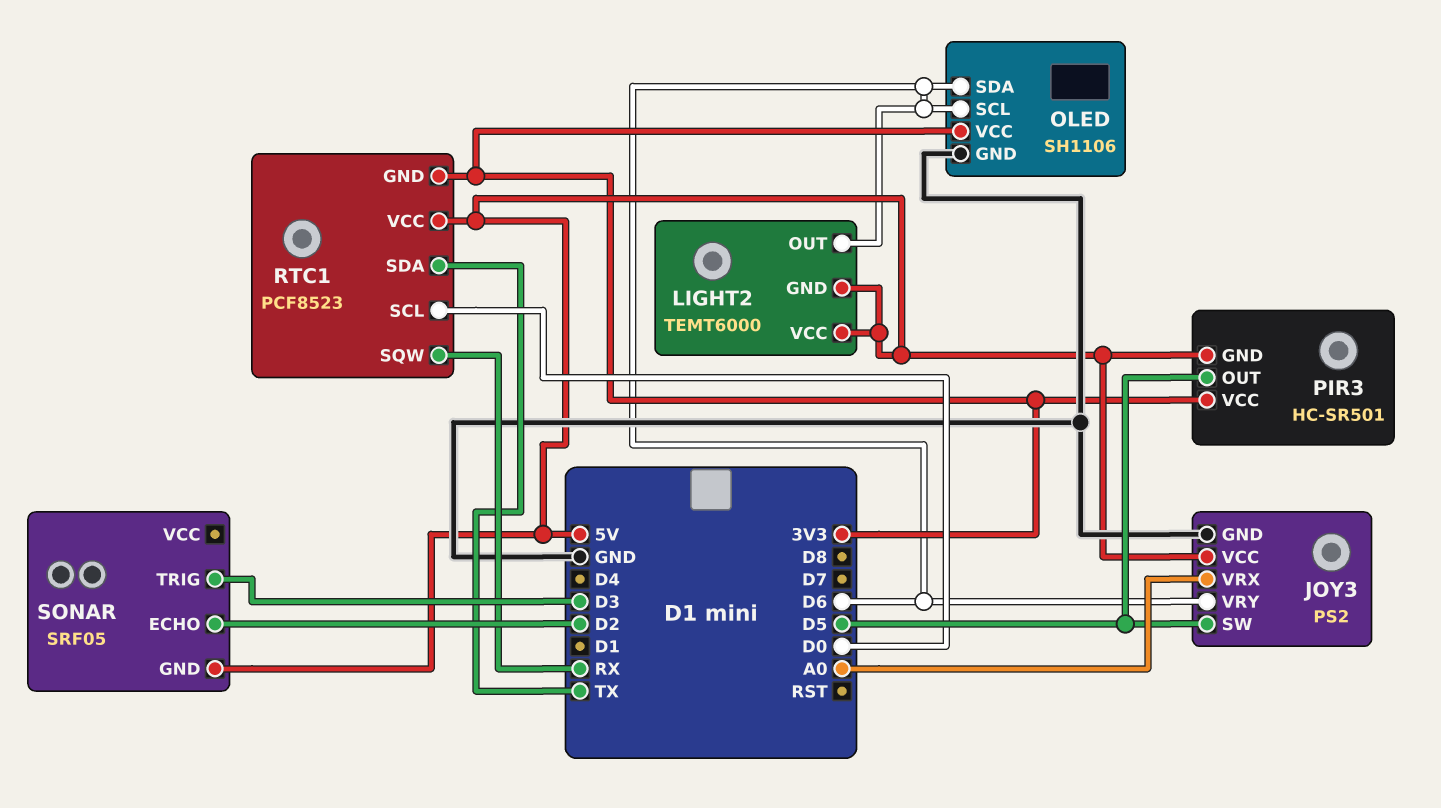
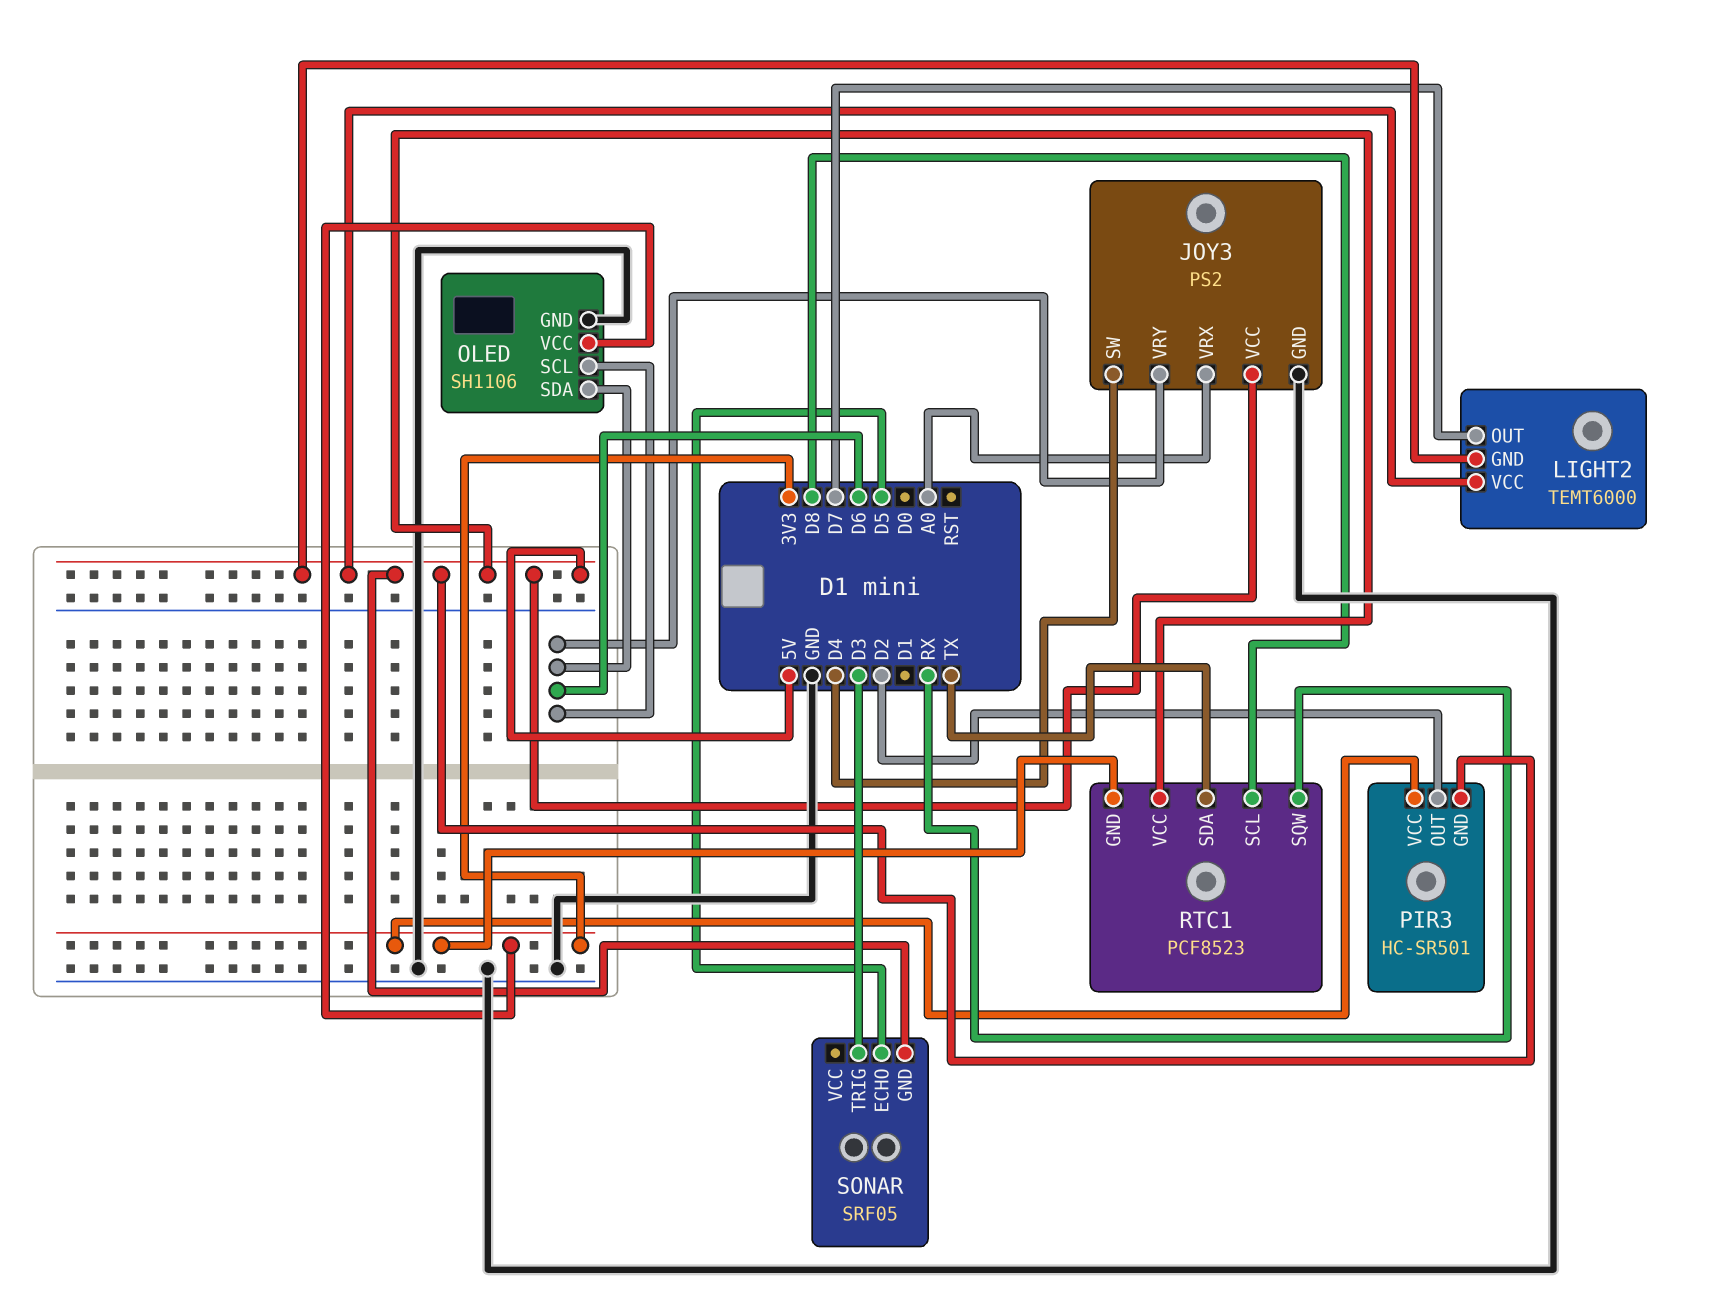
JOY3 pin SW: D5 -> D4
LIGHT2 pin OUT: D6 -> D7
PIR3 pin OUT: D5 -> D2
RTC1 pin SCL: D0 -> D8
SONAR pin ECHO: D2 -> D5

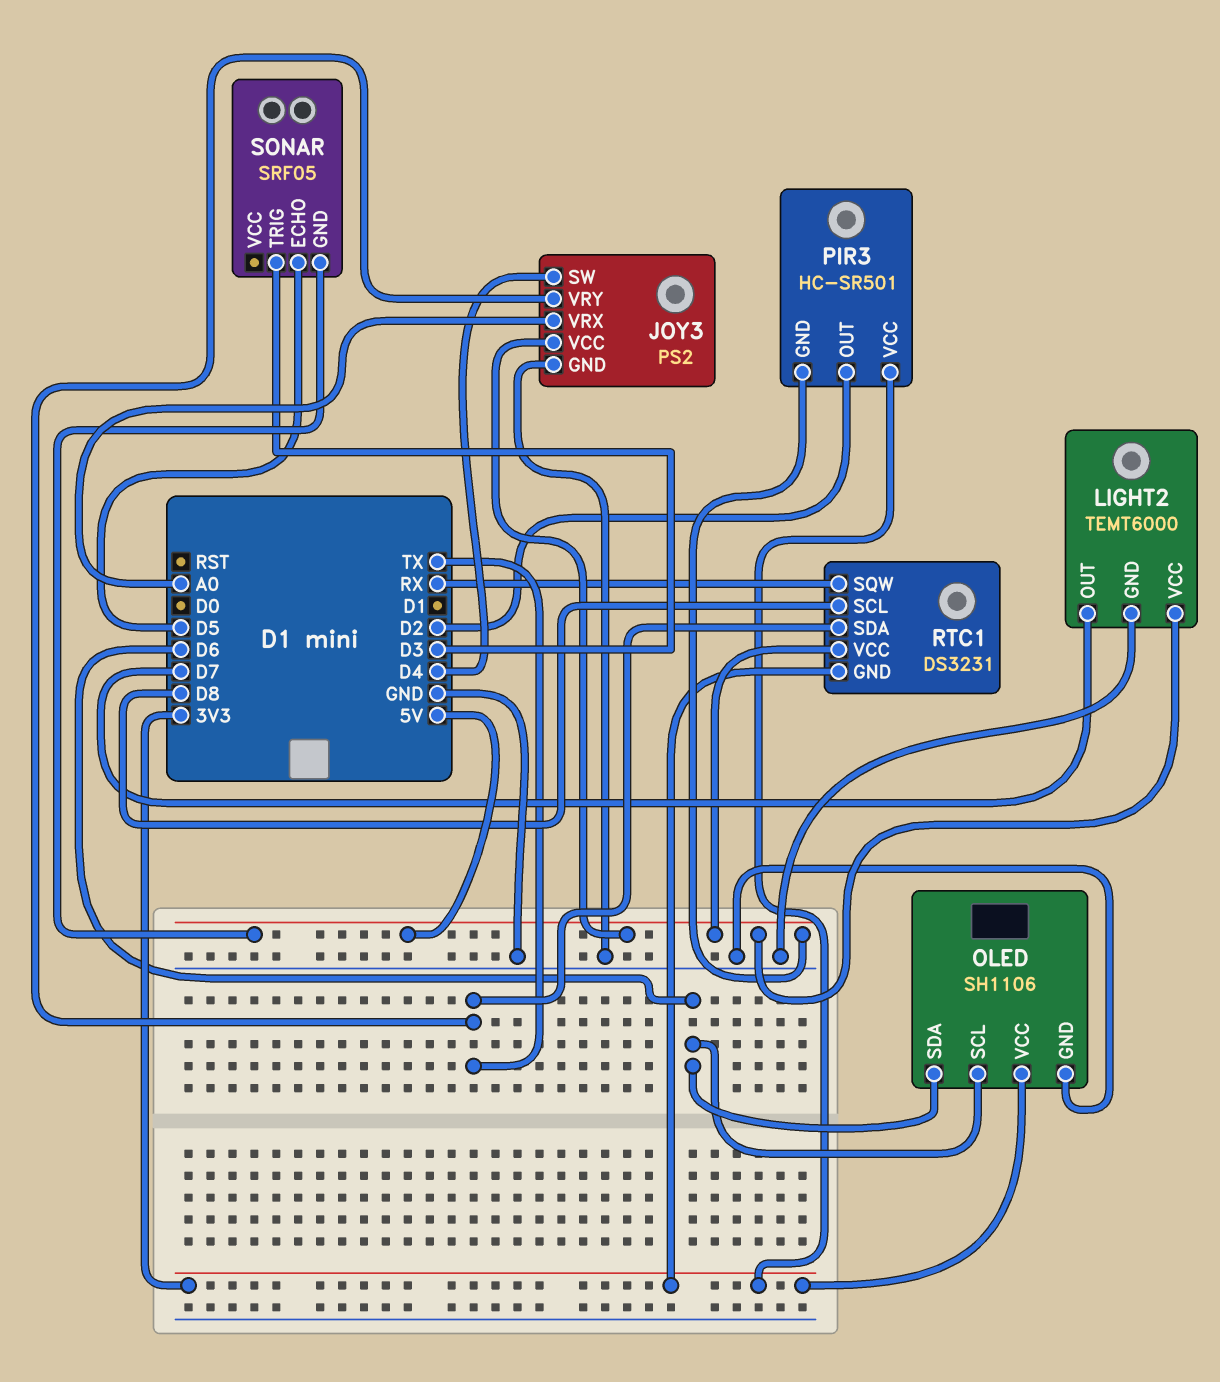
JOY3 pin VRY: D6 -> TX
LIGHT2 pin GND: 5V -> GND
RTC1: PCF8523 -> DS3231

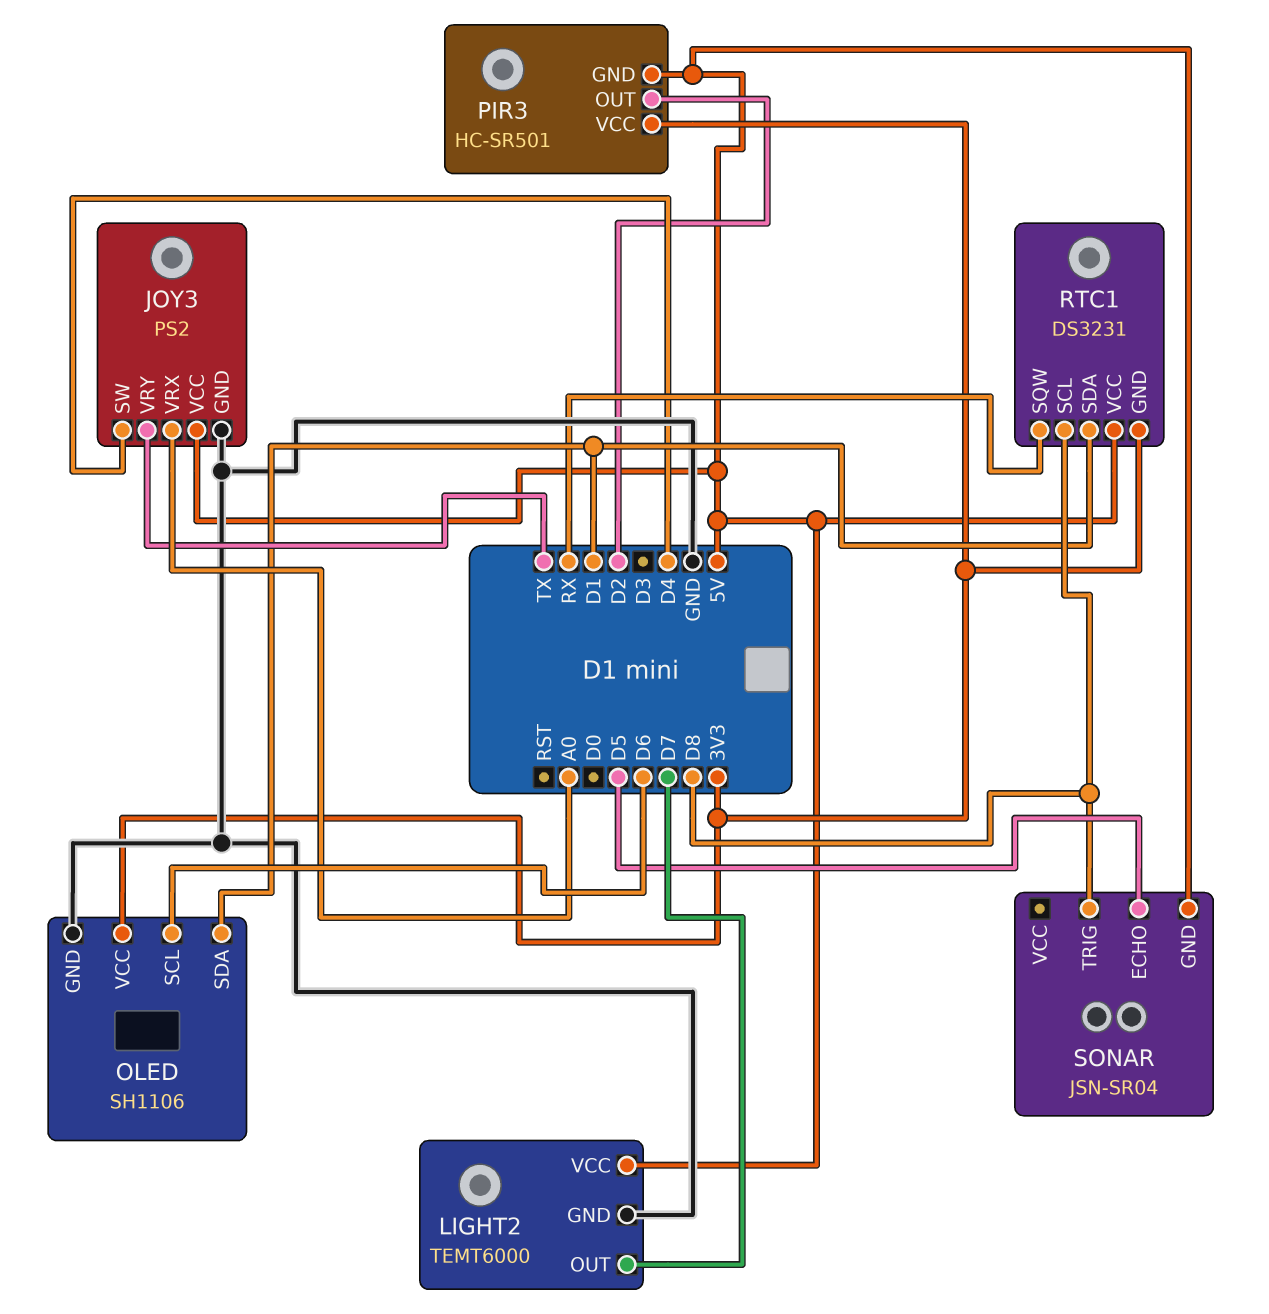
OLED pin SDA: D6 -> D1
RTC1 pin SDA: TX -> D1
SONAR: SRF05 -> JSN-SR04
SONAR pin TRIG: D3 -> D8

